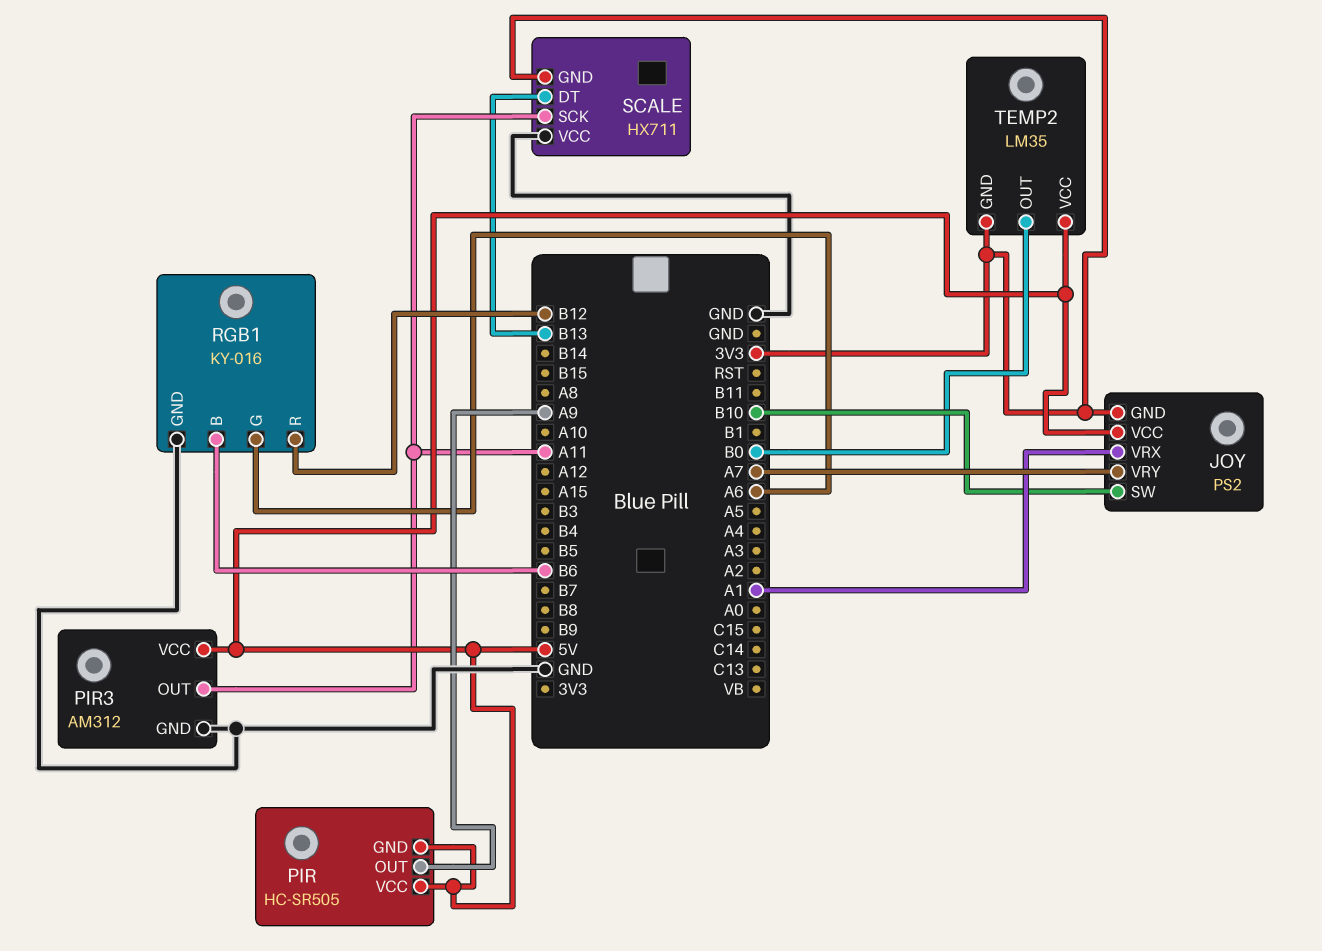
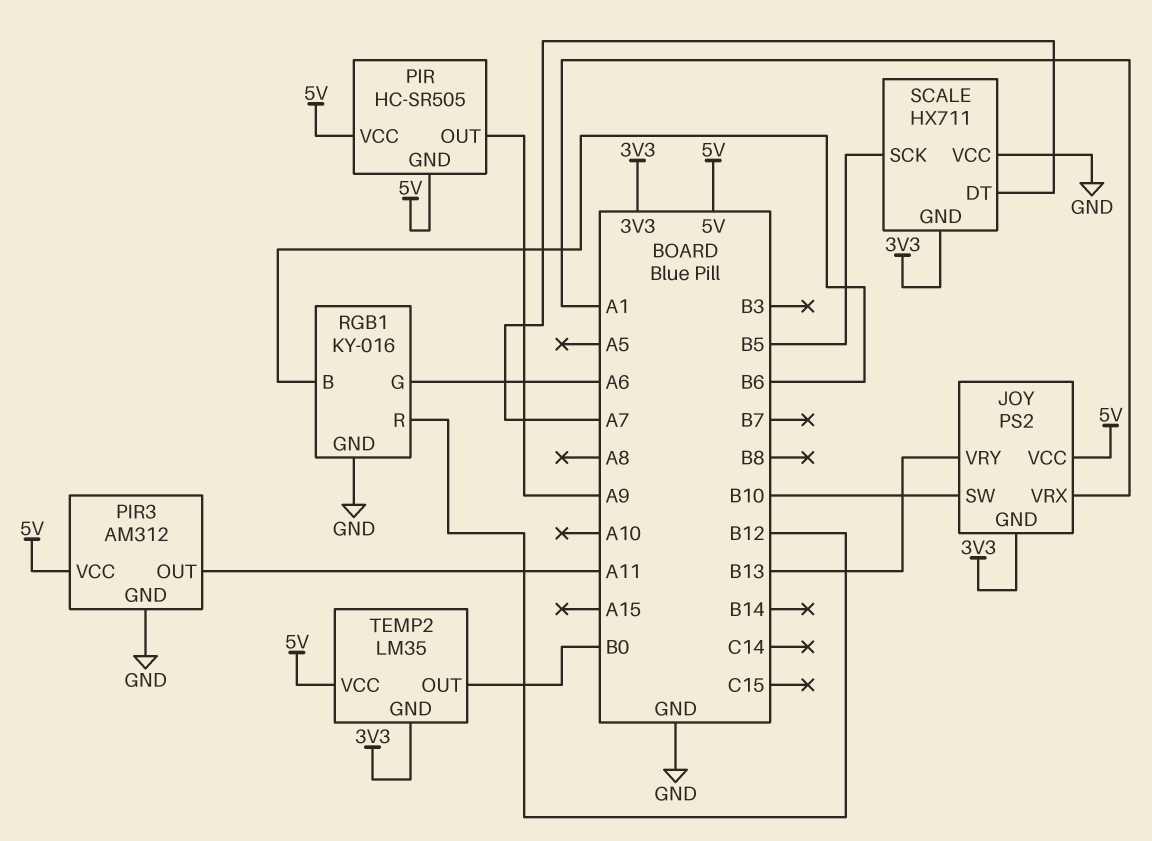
JOY pin VRY: A7 -> B13
SCALE pin DT: B13 -> A7
SCALE pin SCK: A11 -> B5

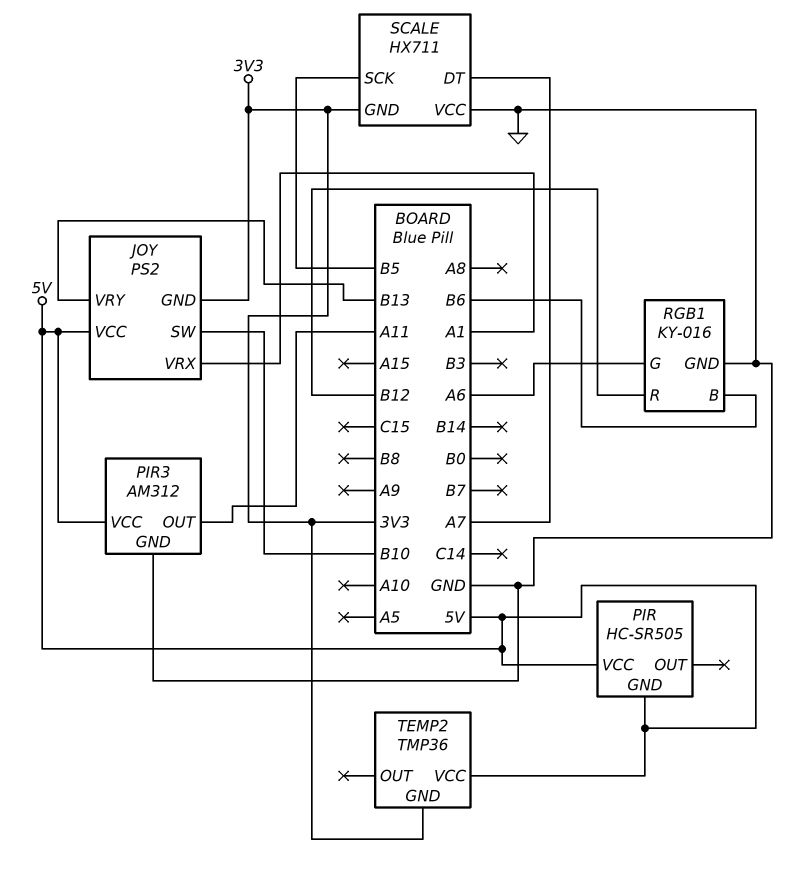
PIR pin OUT: A9 -> none
TEMP2: LM35 -> TMP36
TEMP2 pin OUT: B0 -> none

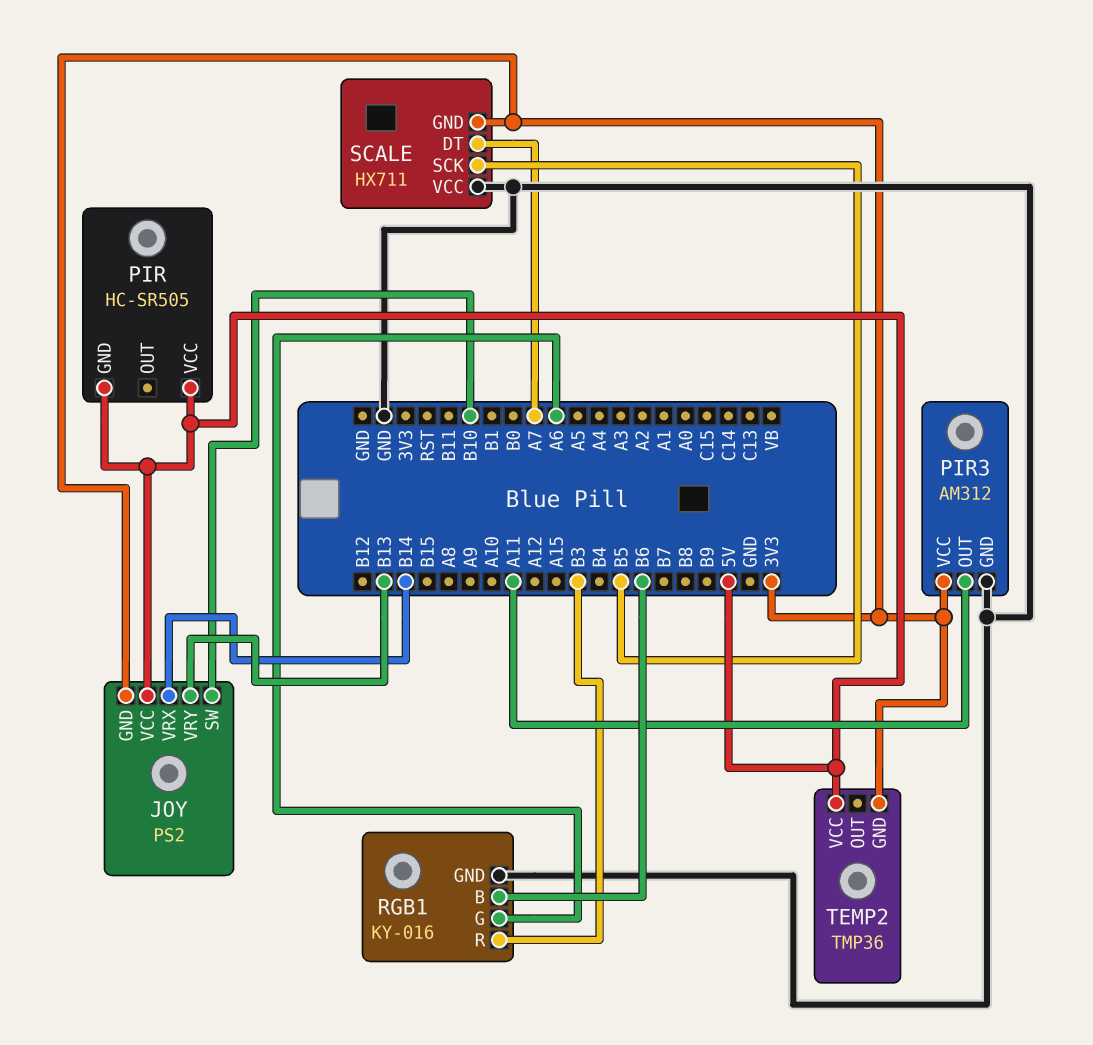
JOY pin VRX: A1 -> B14
PIR3 pin VCC: 5V -> 3V3
RGB1 pin R: B12 -> B3

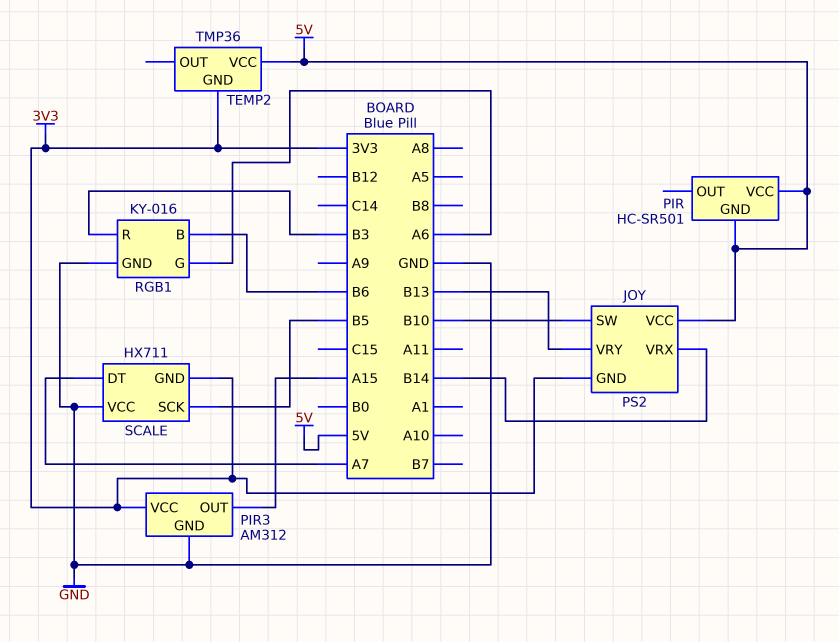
PIR: HC-SR505 -> HC-SR501
PIR3 pin OUT: A11 -> A15

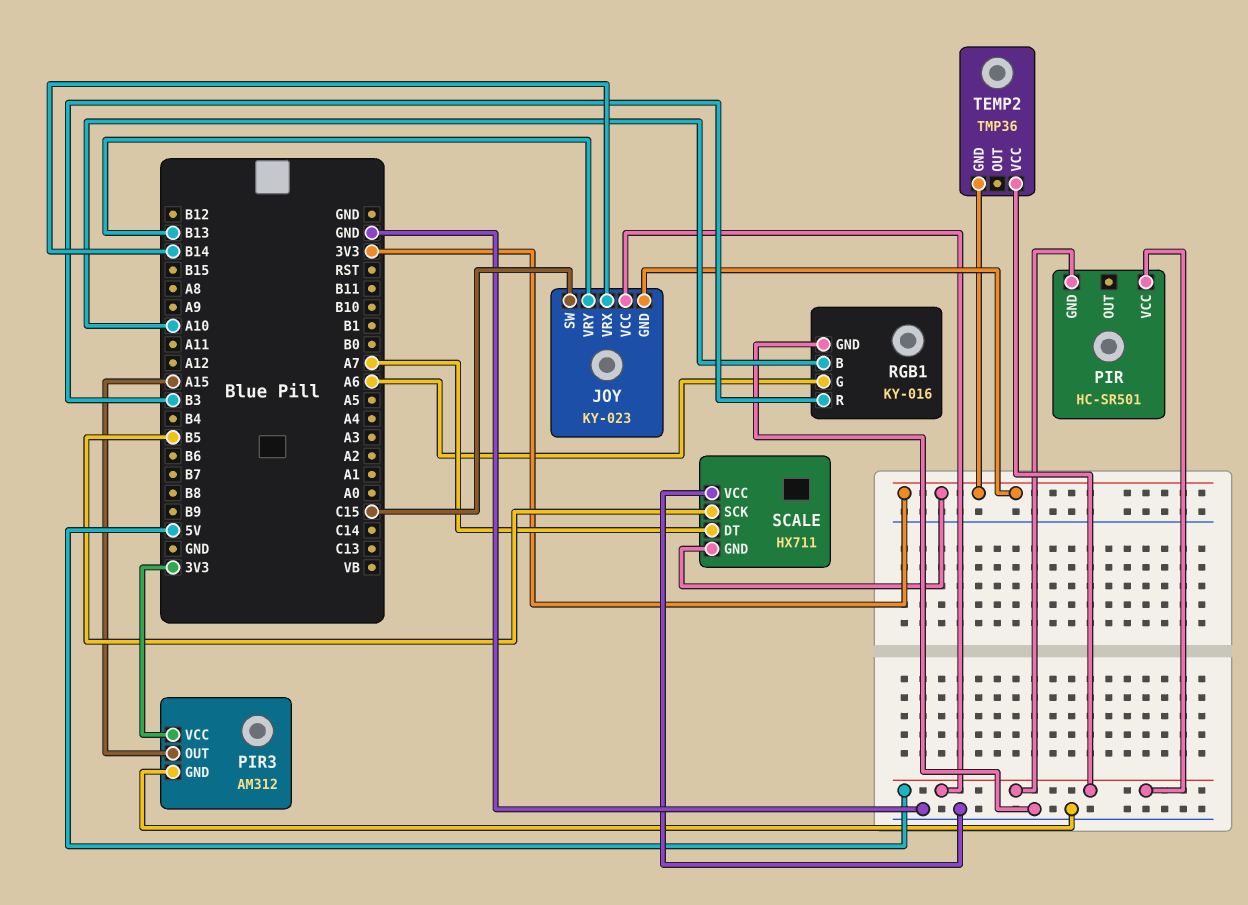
JOY: PS2 -> KY-023
JOY pin SW: B10 -> C15
RGB1 pin B: B6 -> A10

